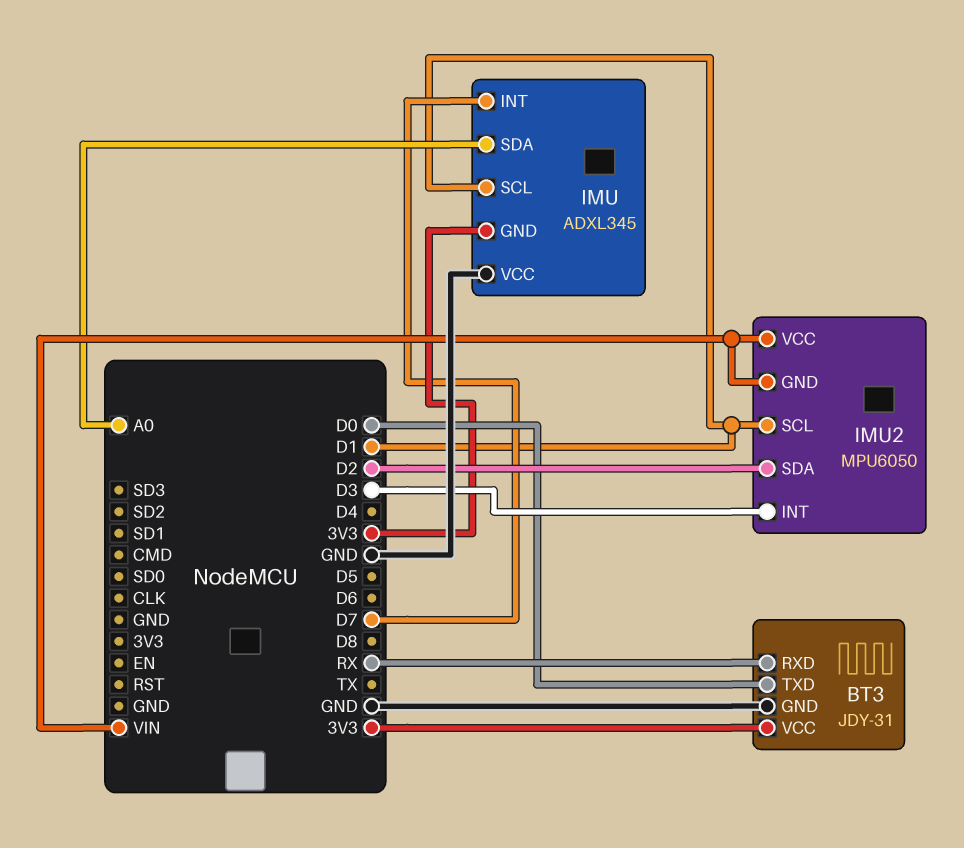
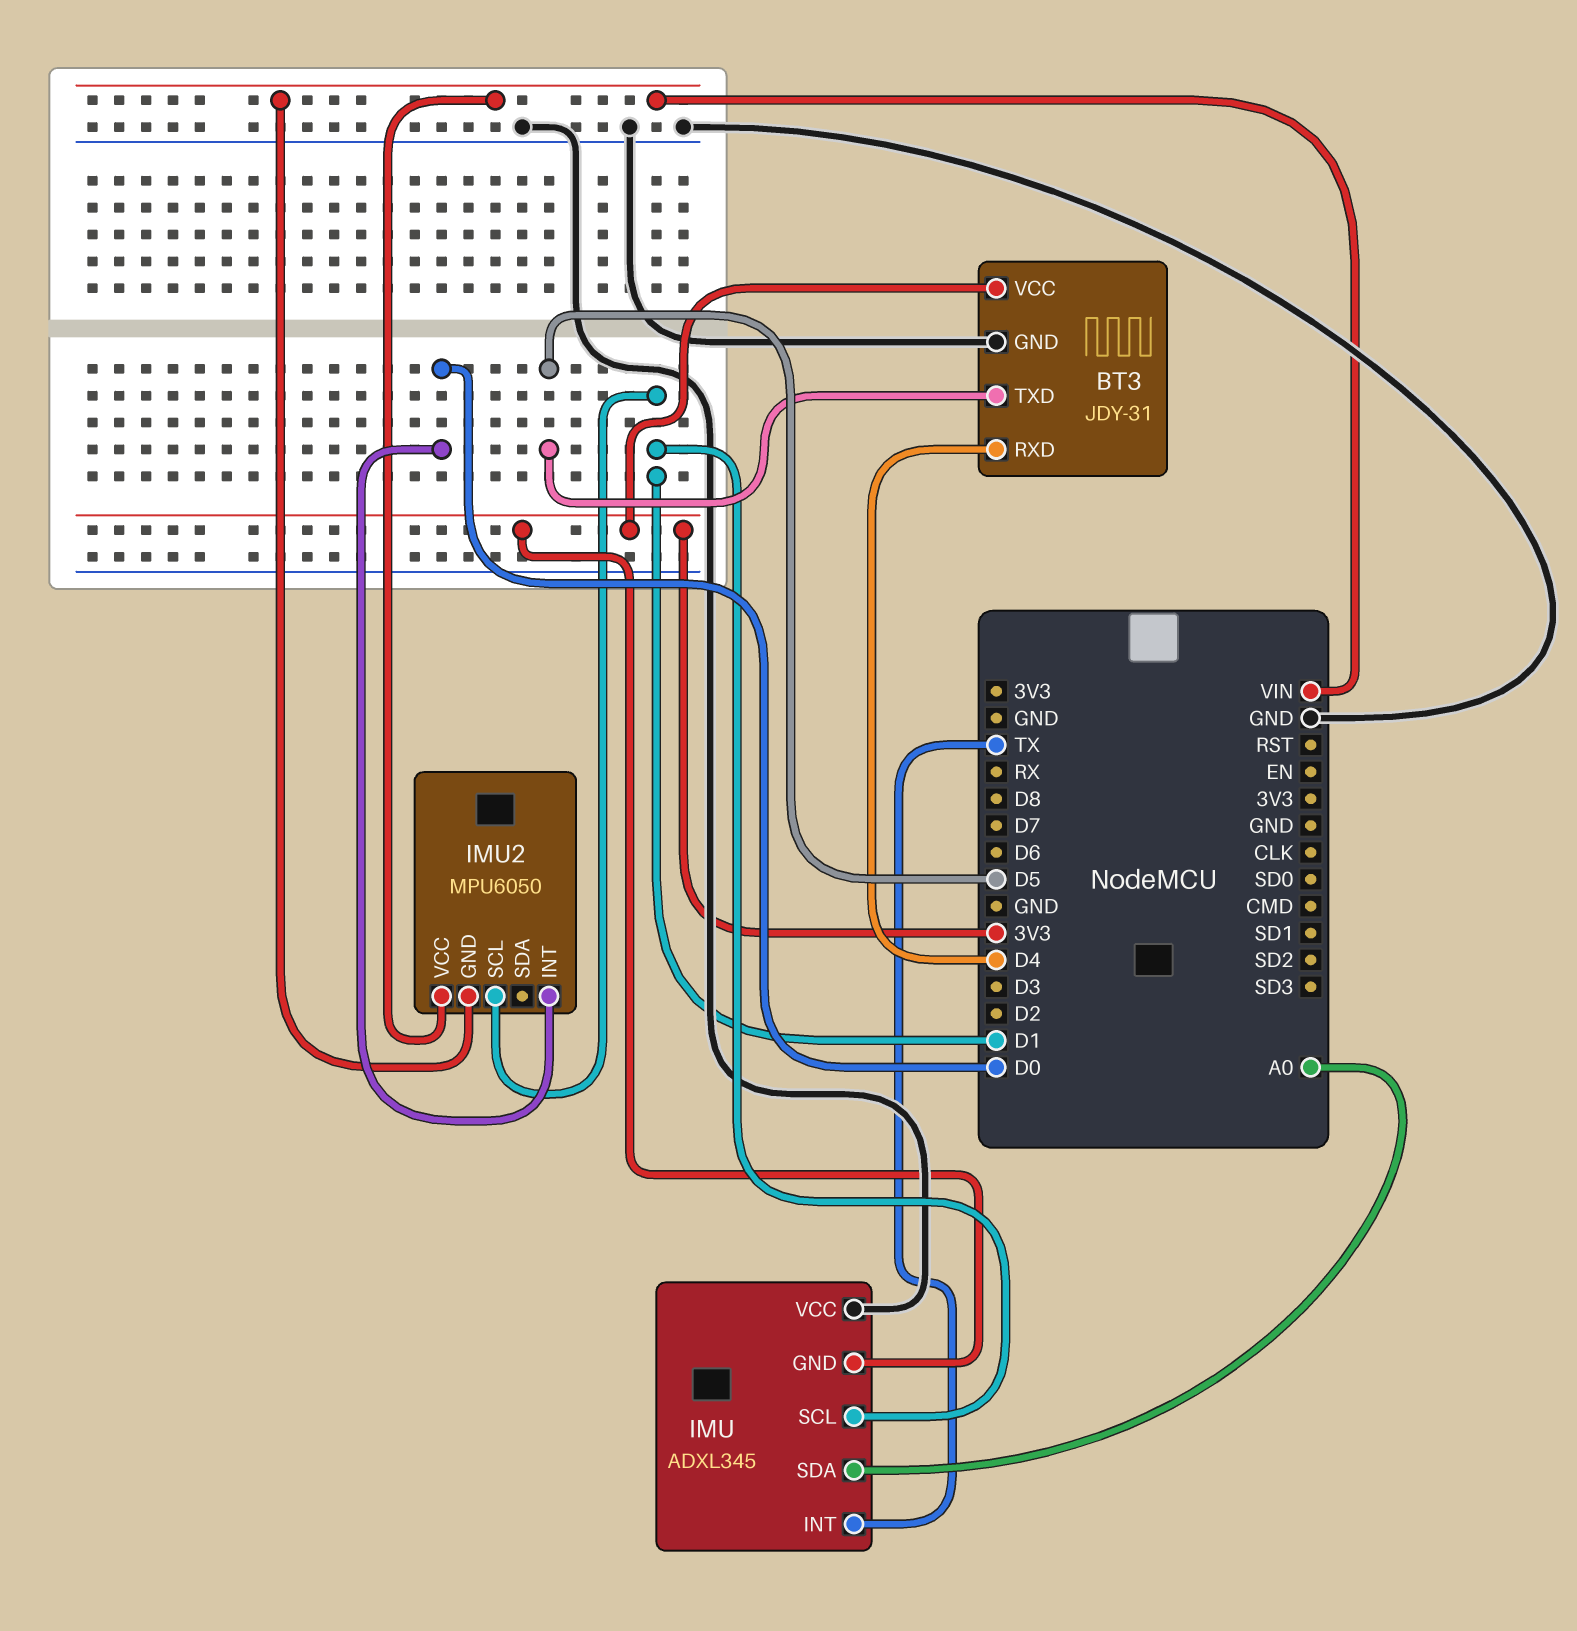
BT3 pin RXD: RX -> D4
BT3 pin TXD: D0 -> D5
IMU pin INT: D7 -> TX
IMU2 pin INT: D3 -> D0
IMU2 pin SDA: D2 -> none

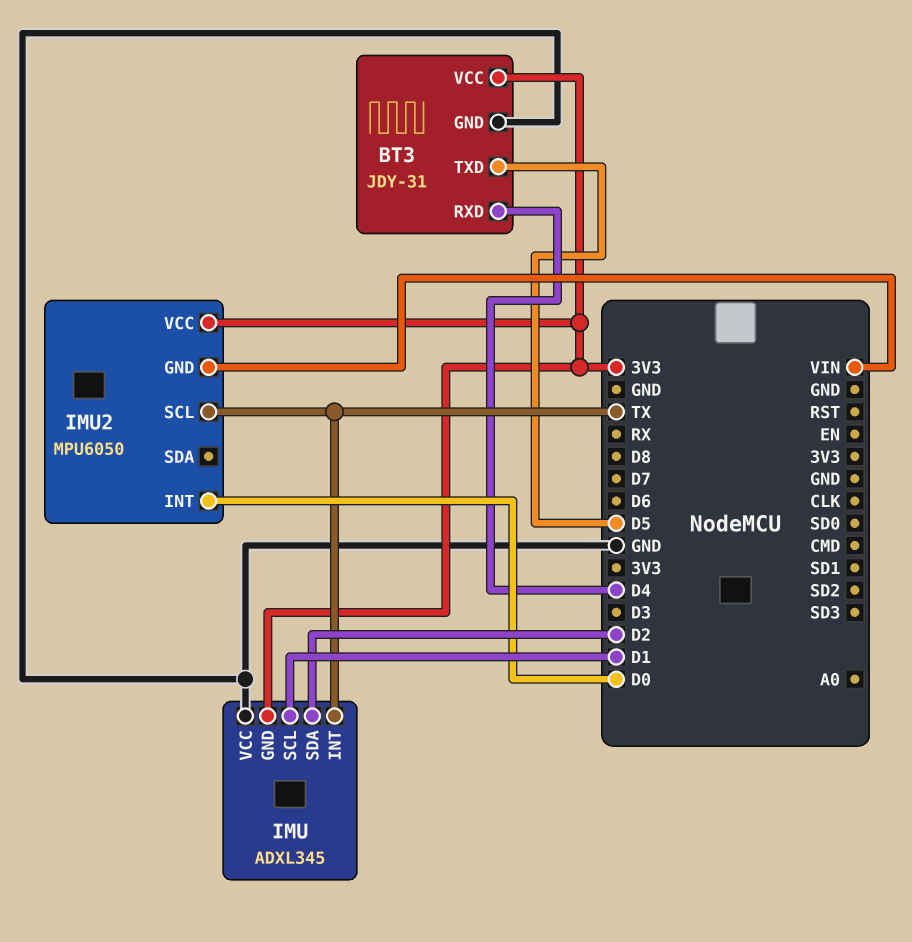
IMU pin SDA: A0 -> D2
IMU2 pin SCL: D1 -> TX
IMU2 pin VCC: VIN -> 3V3

